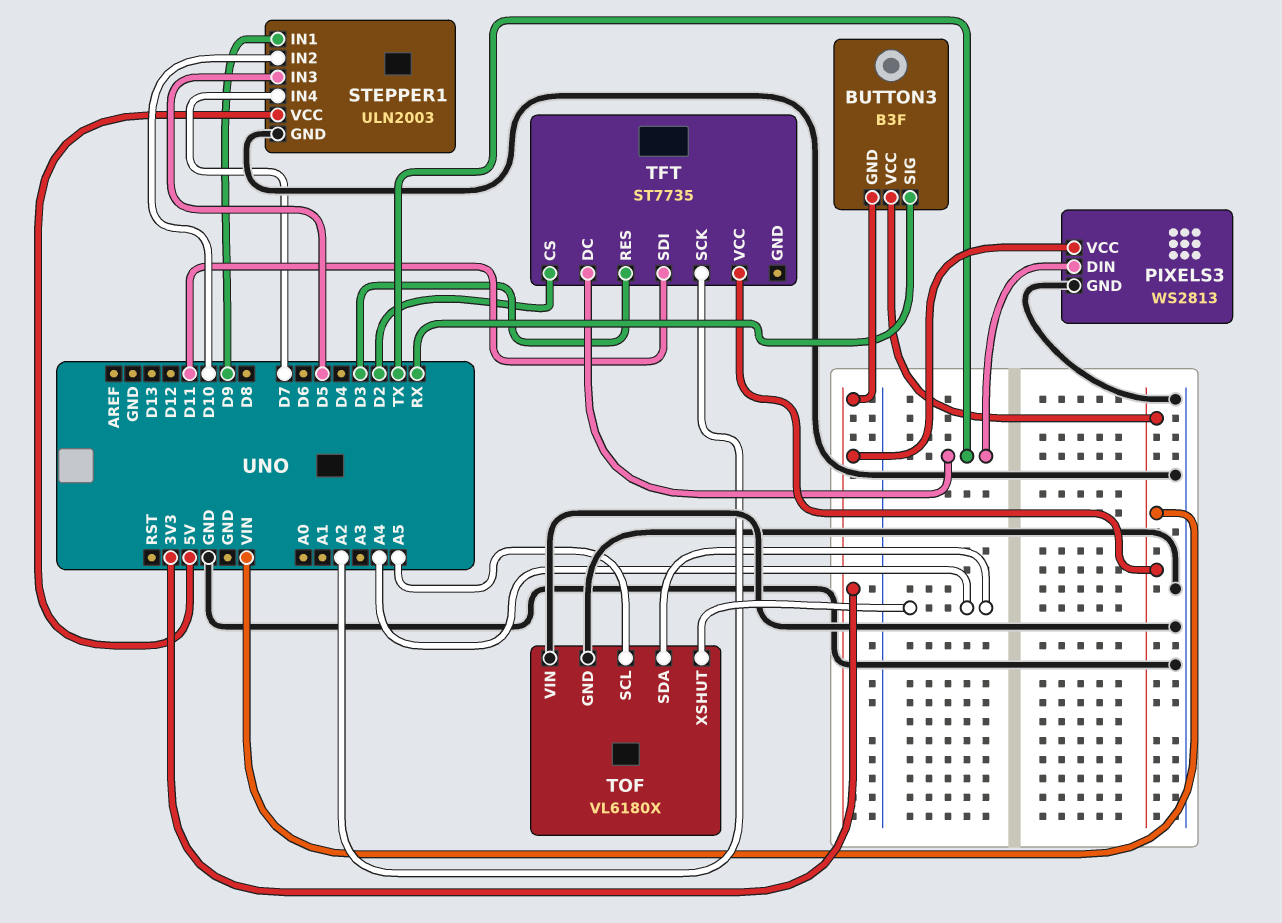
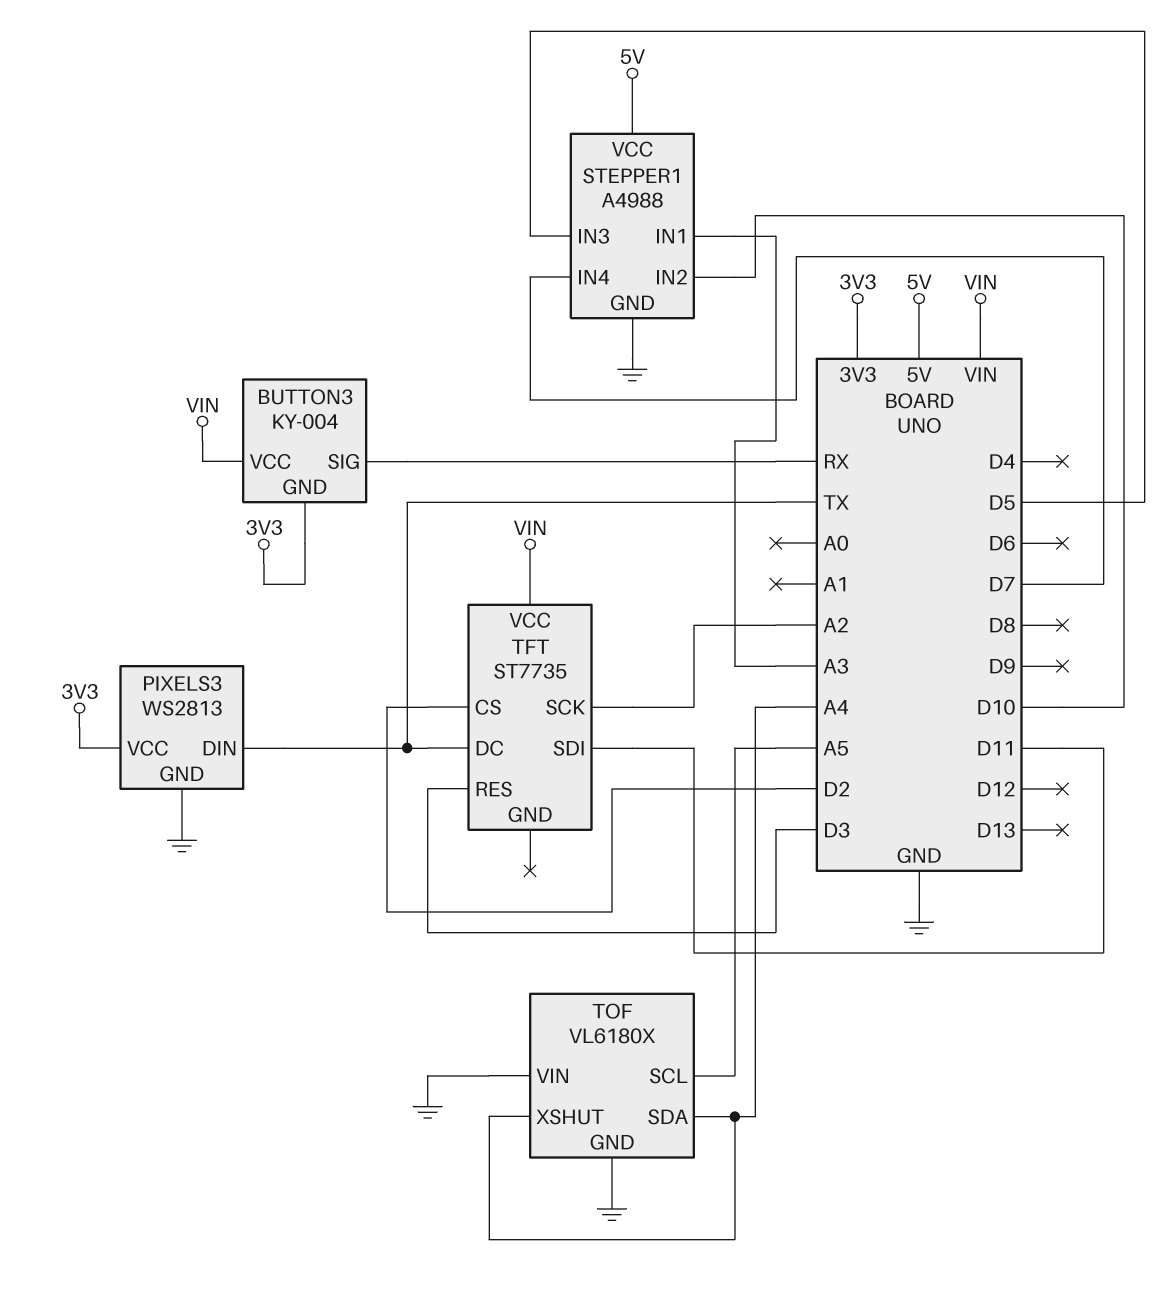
BUTTON3: B3F -> KY-004
STEPPER1: ULN2003 -> A4988
STEPPER1 pin IN1: D9 -> A3

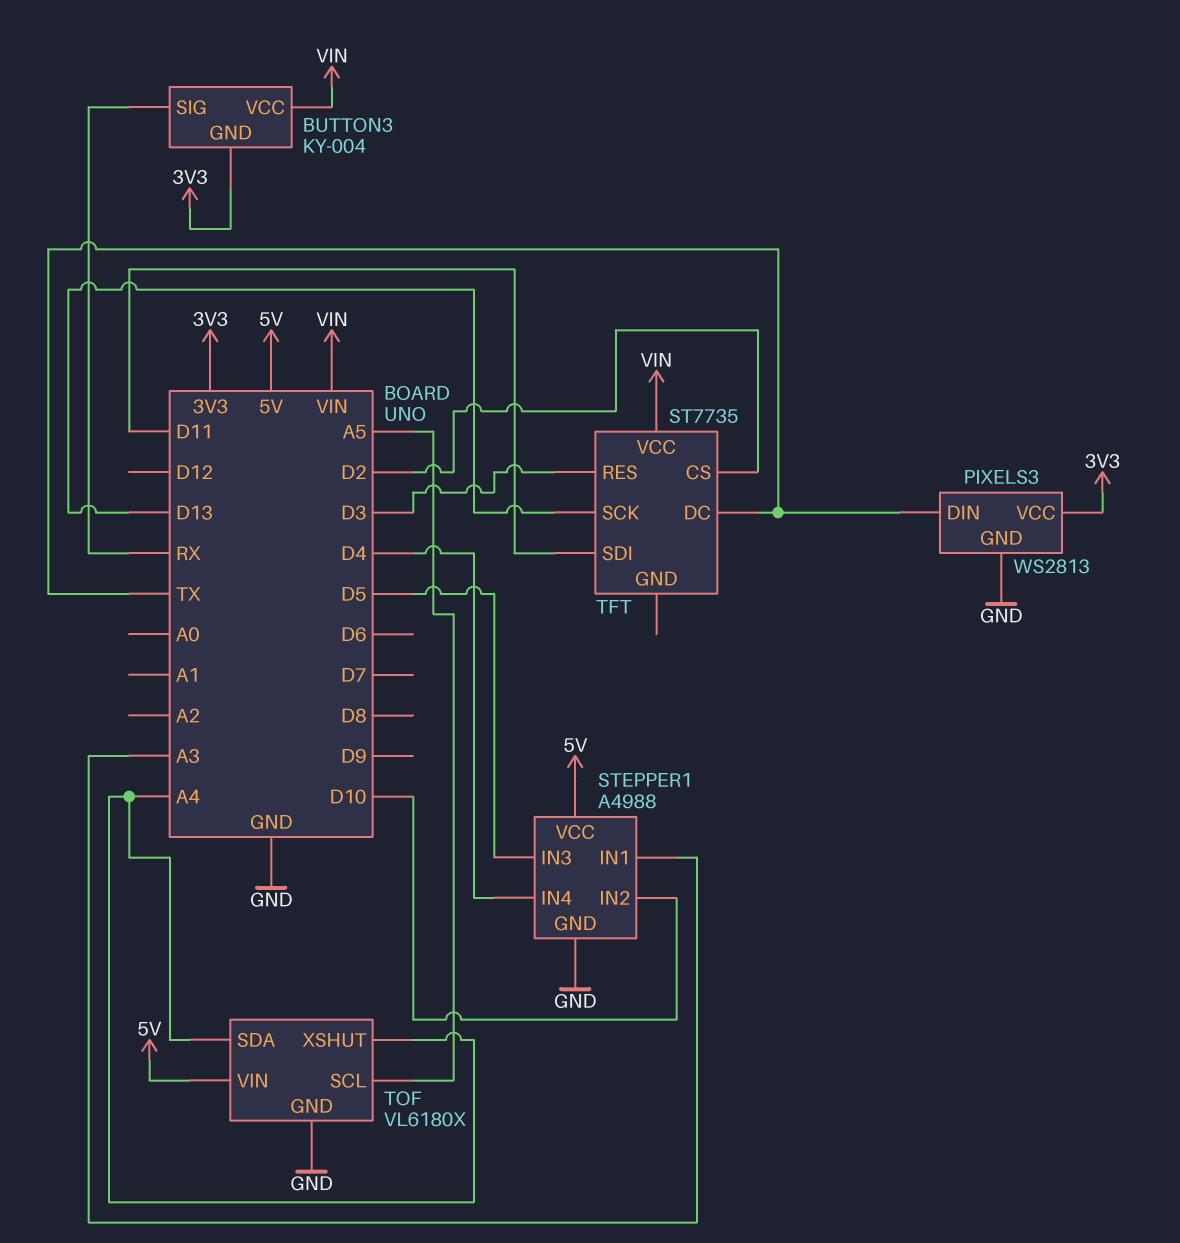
STEPPER1 pin IN4: D7 -> D4
TFT pin SCK: A2 -> D13
TOF pin VIN: GND -> 5V

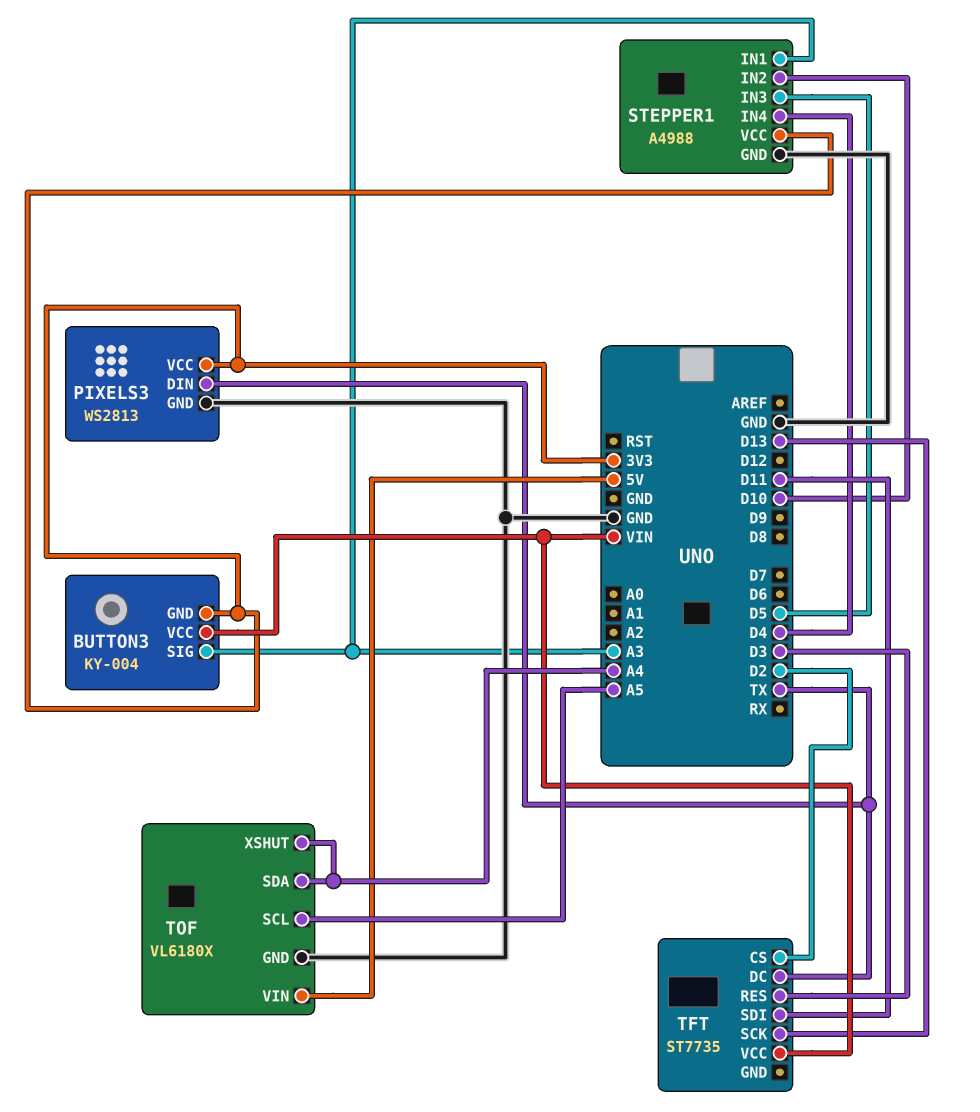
BUTTON3 pin SIG: RX -> A3
STEPPER1 pin VCC: 5V -> 3V3

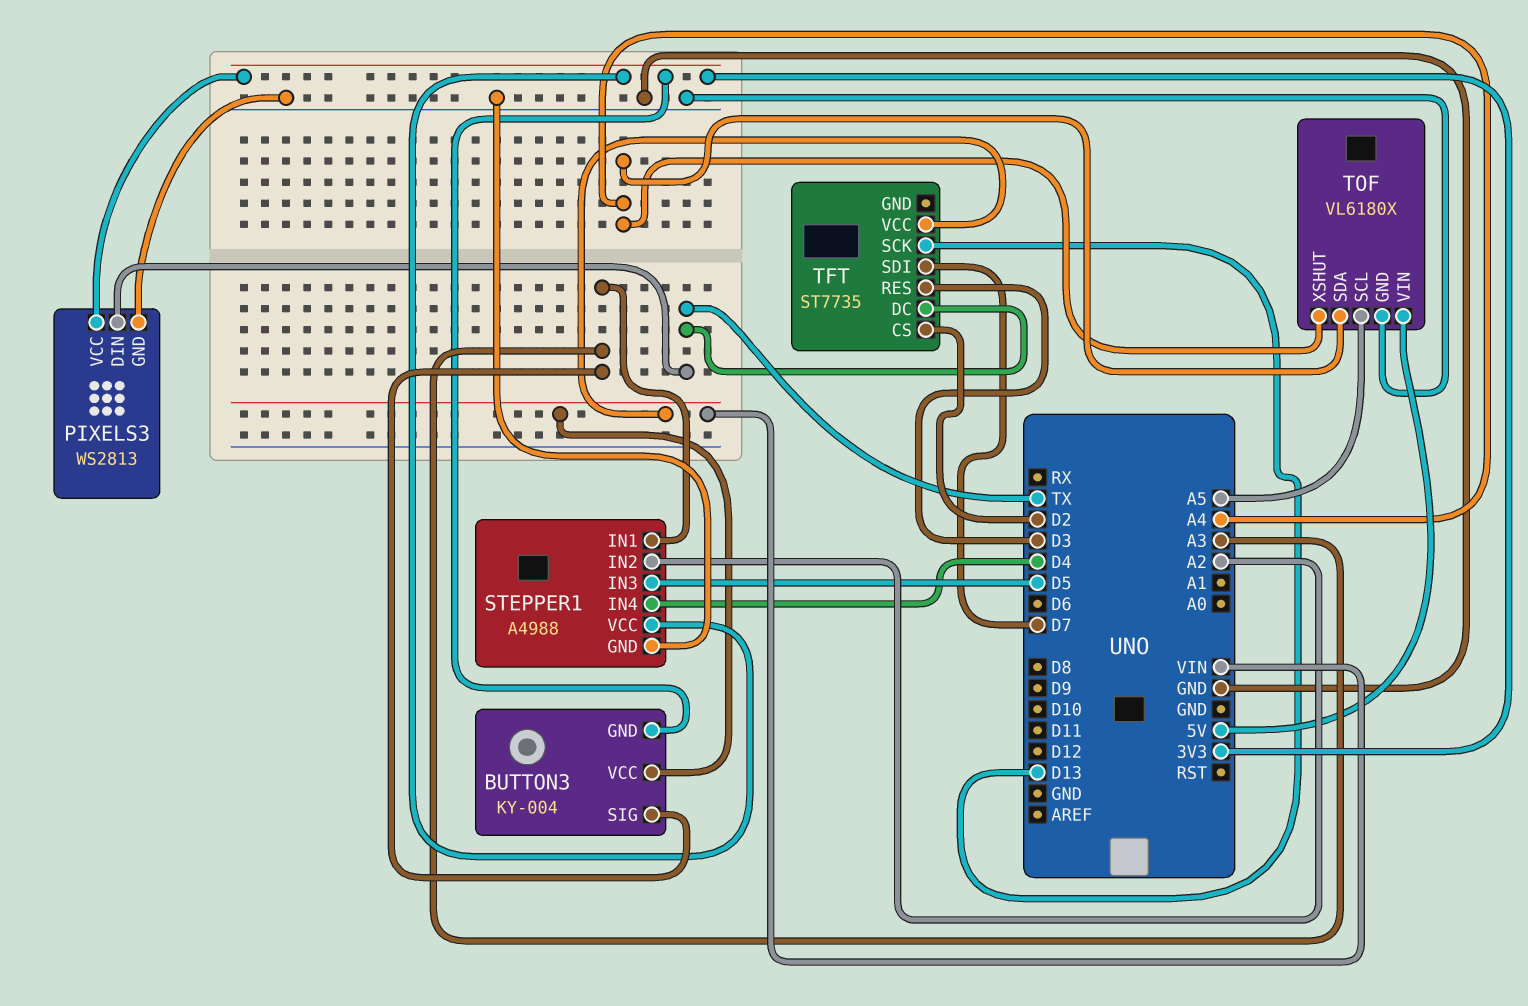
STEPPER1 pin IN2: D10 -> A2
TFT pin SDI: D11 -> D7

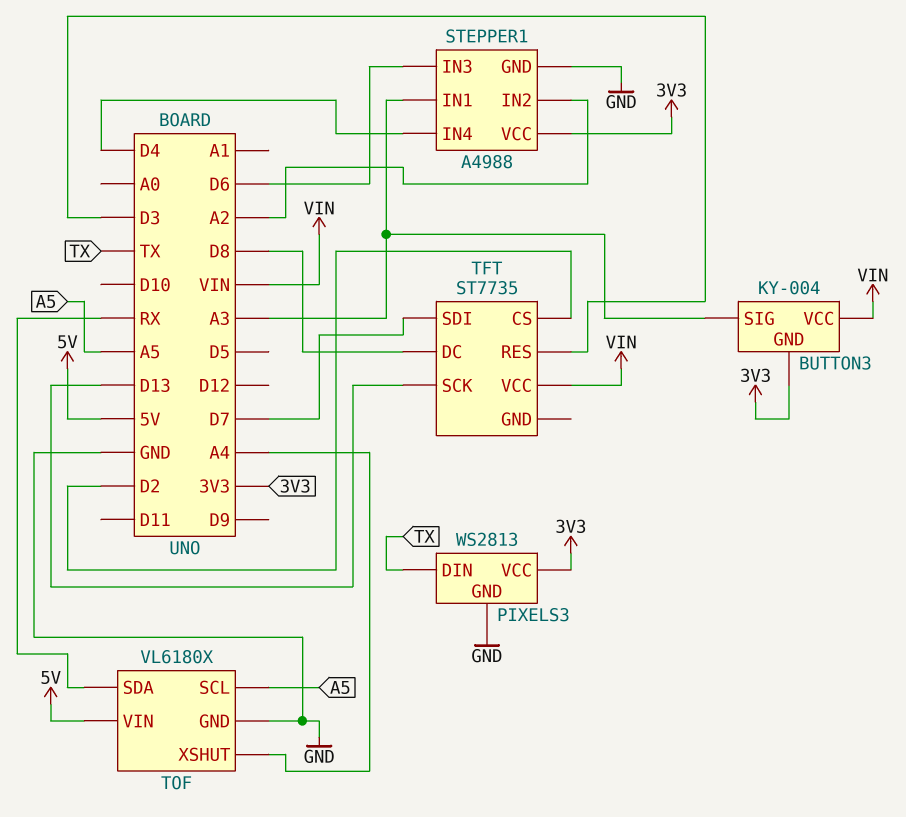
STEPPER1 pin IN3: D5 -> D6
TFT pin DC: TX -> D8
TOF pin SDA: A4 -> RX

